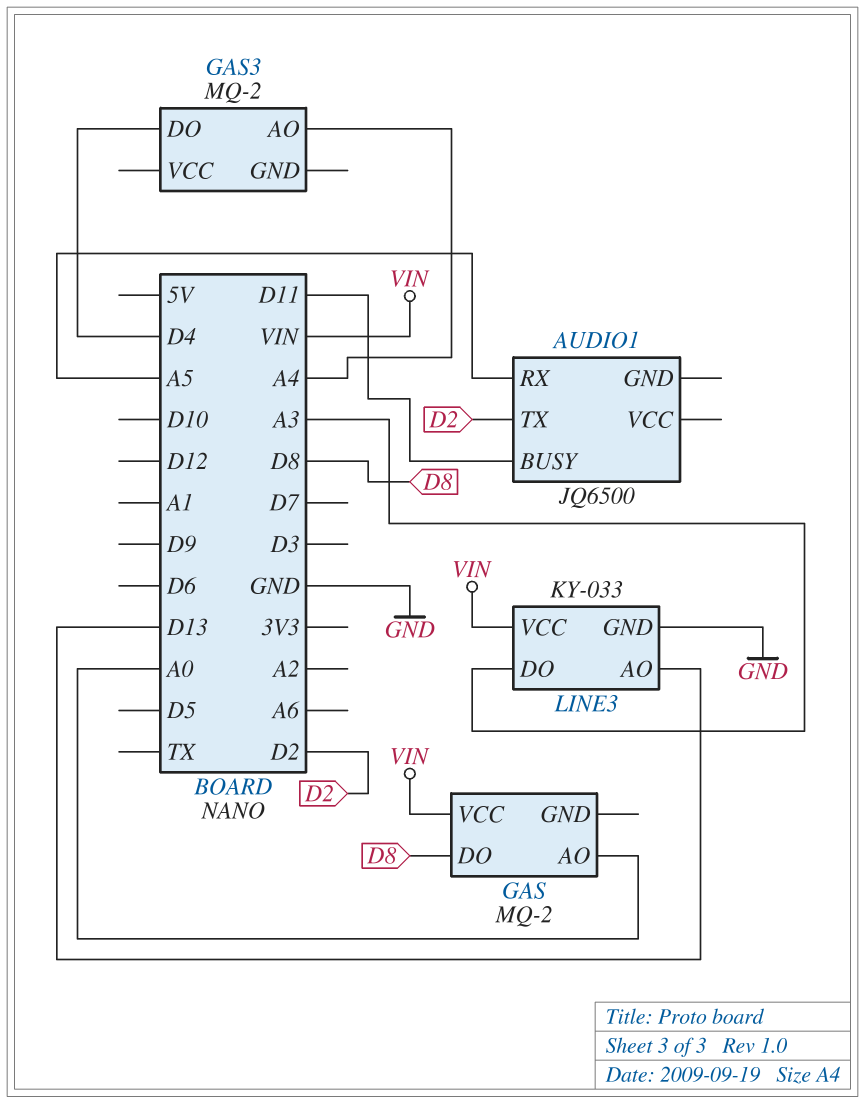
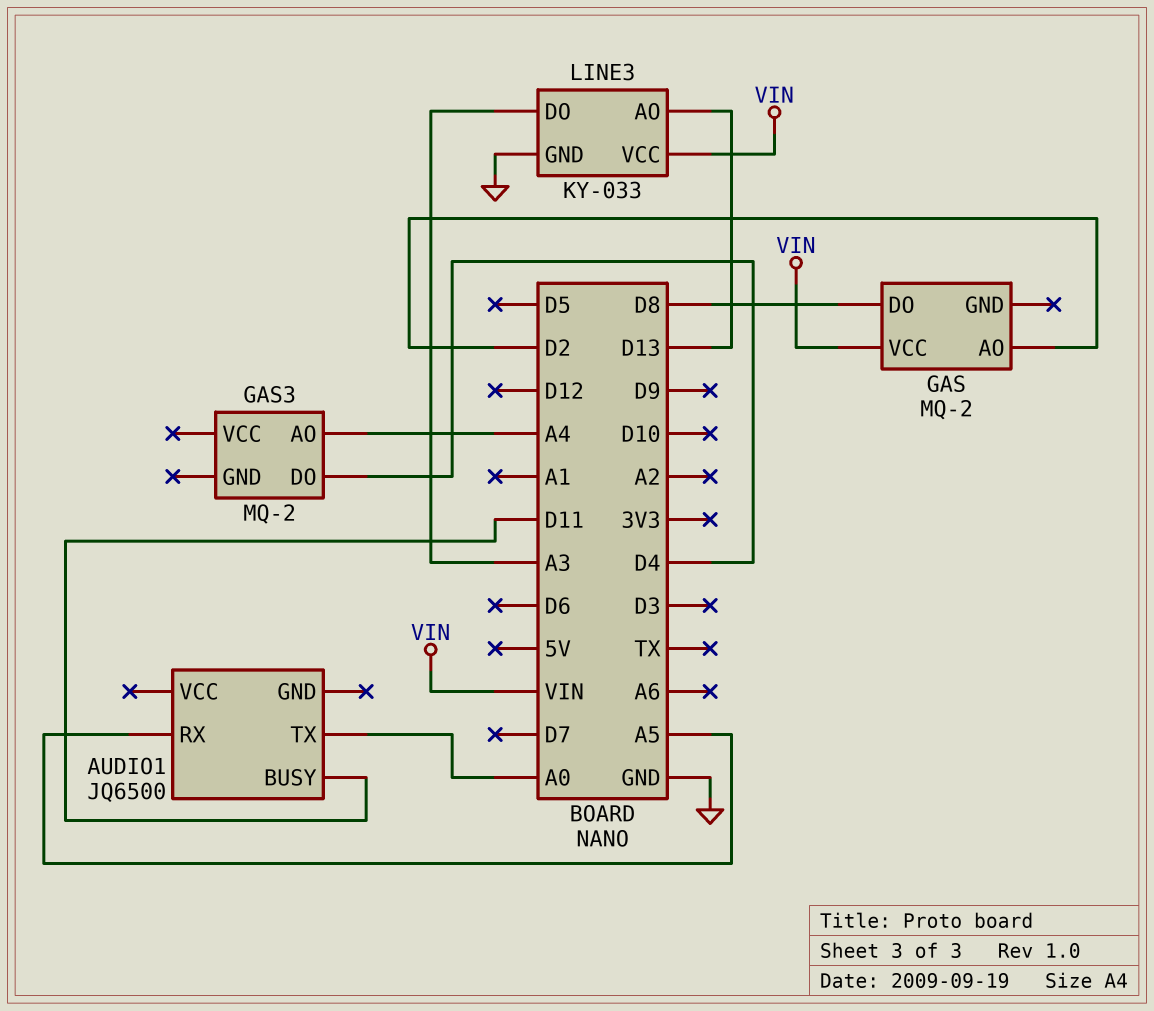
AUDIO1 pin TX: D2 -> A0
GAS pin AO: A0 -> D2

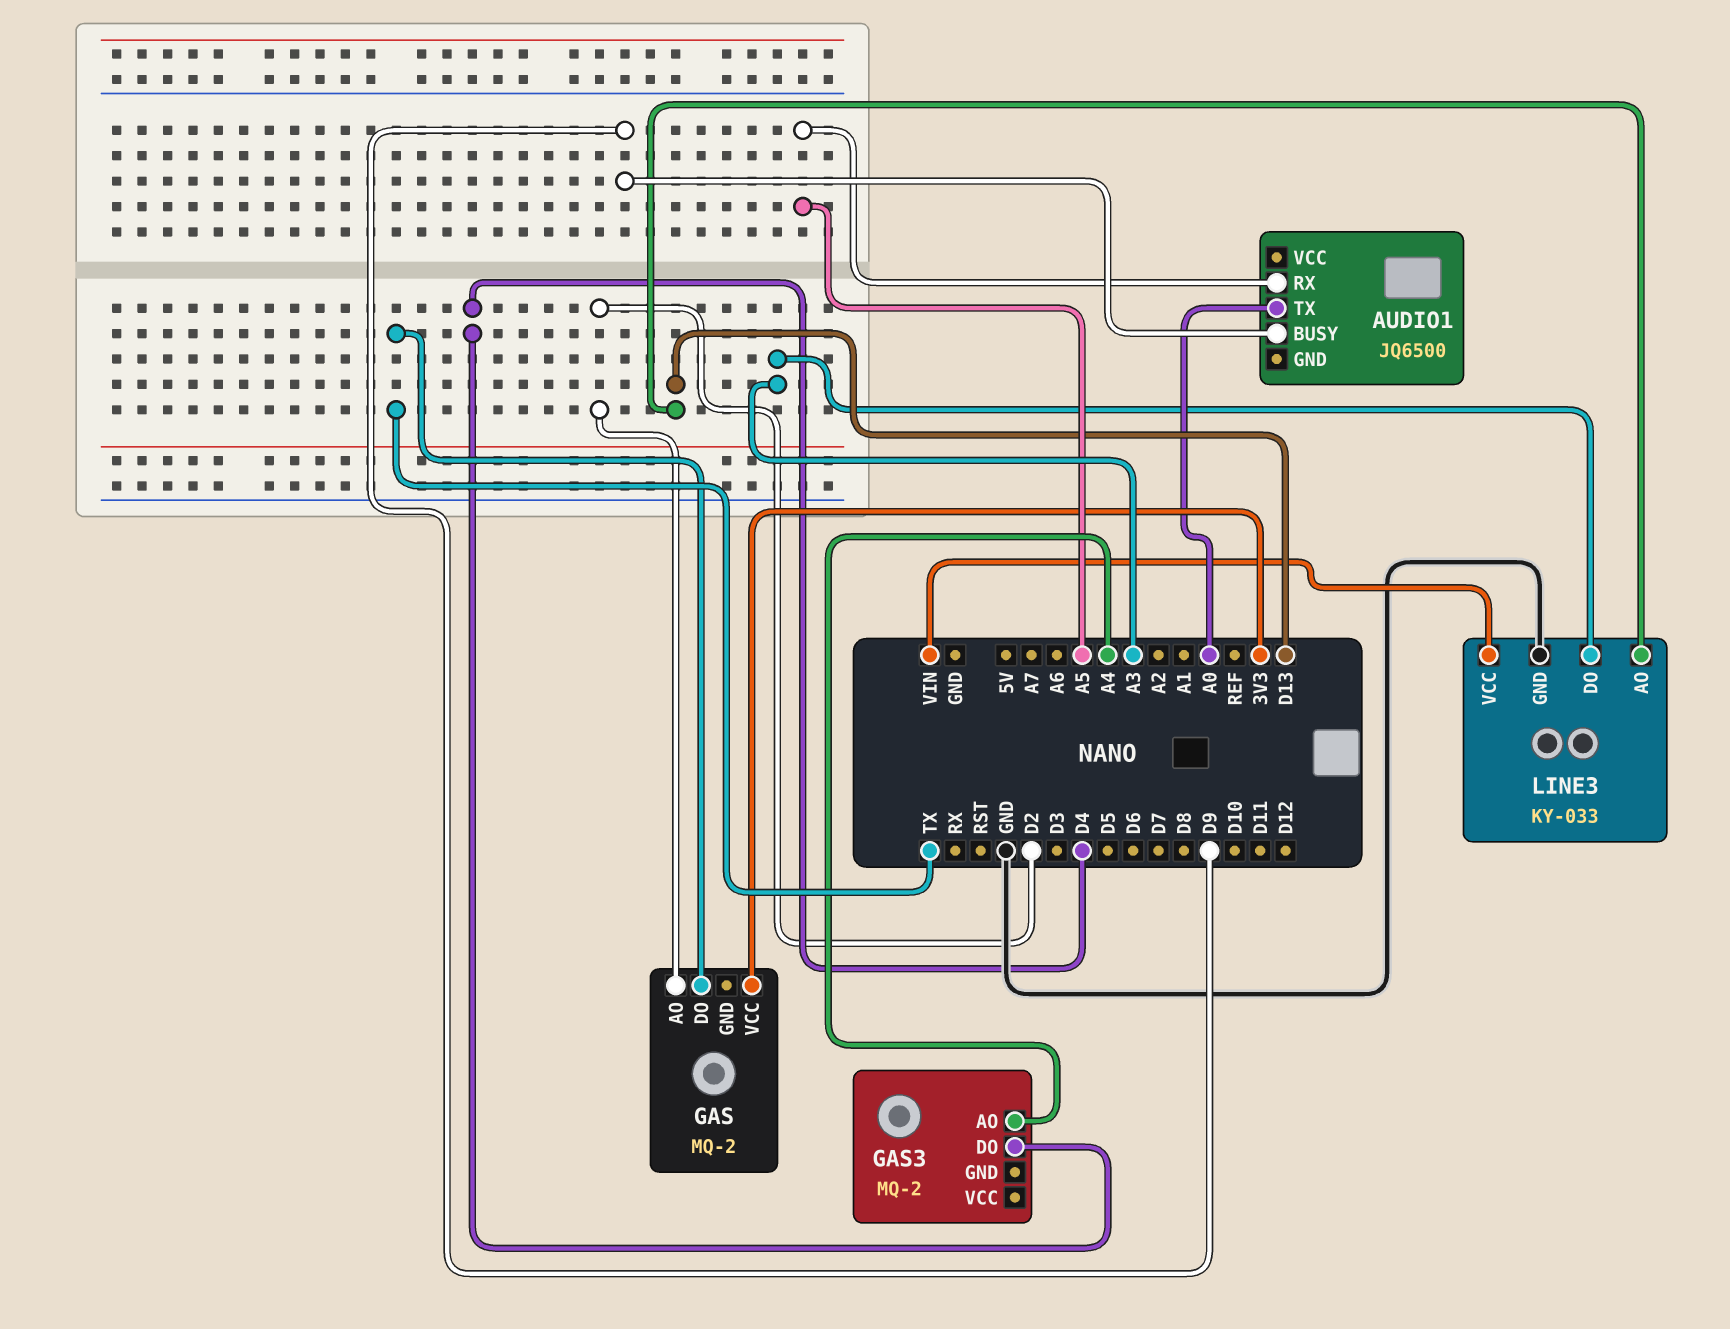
AUDIO1 pin BUSY: D11 -> D9
GAS pin DO: D8 -> TX
GAS pin VCC: VIN -> 3V3

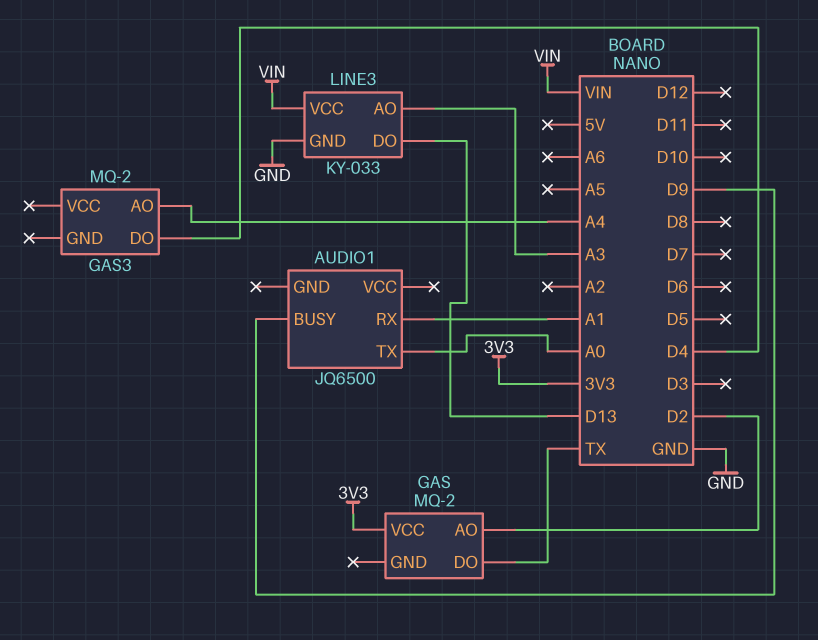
AUDIO1 pin RX: A5 -> A1
LINE3 pin AO: D13 -> A3
LINE3 pin DO: A3 -> D13

